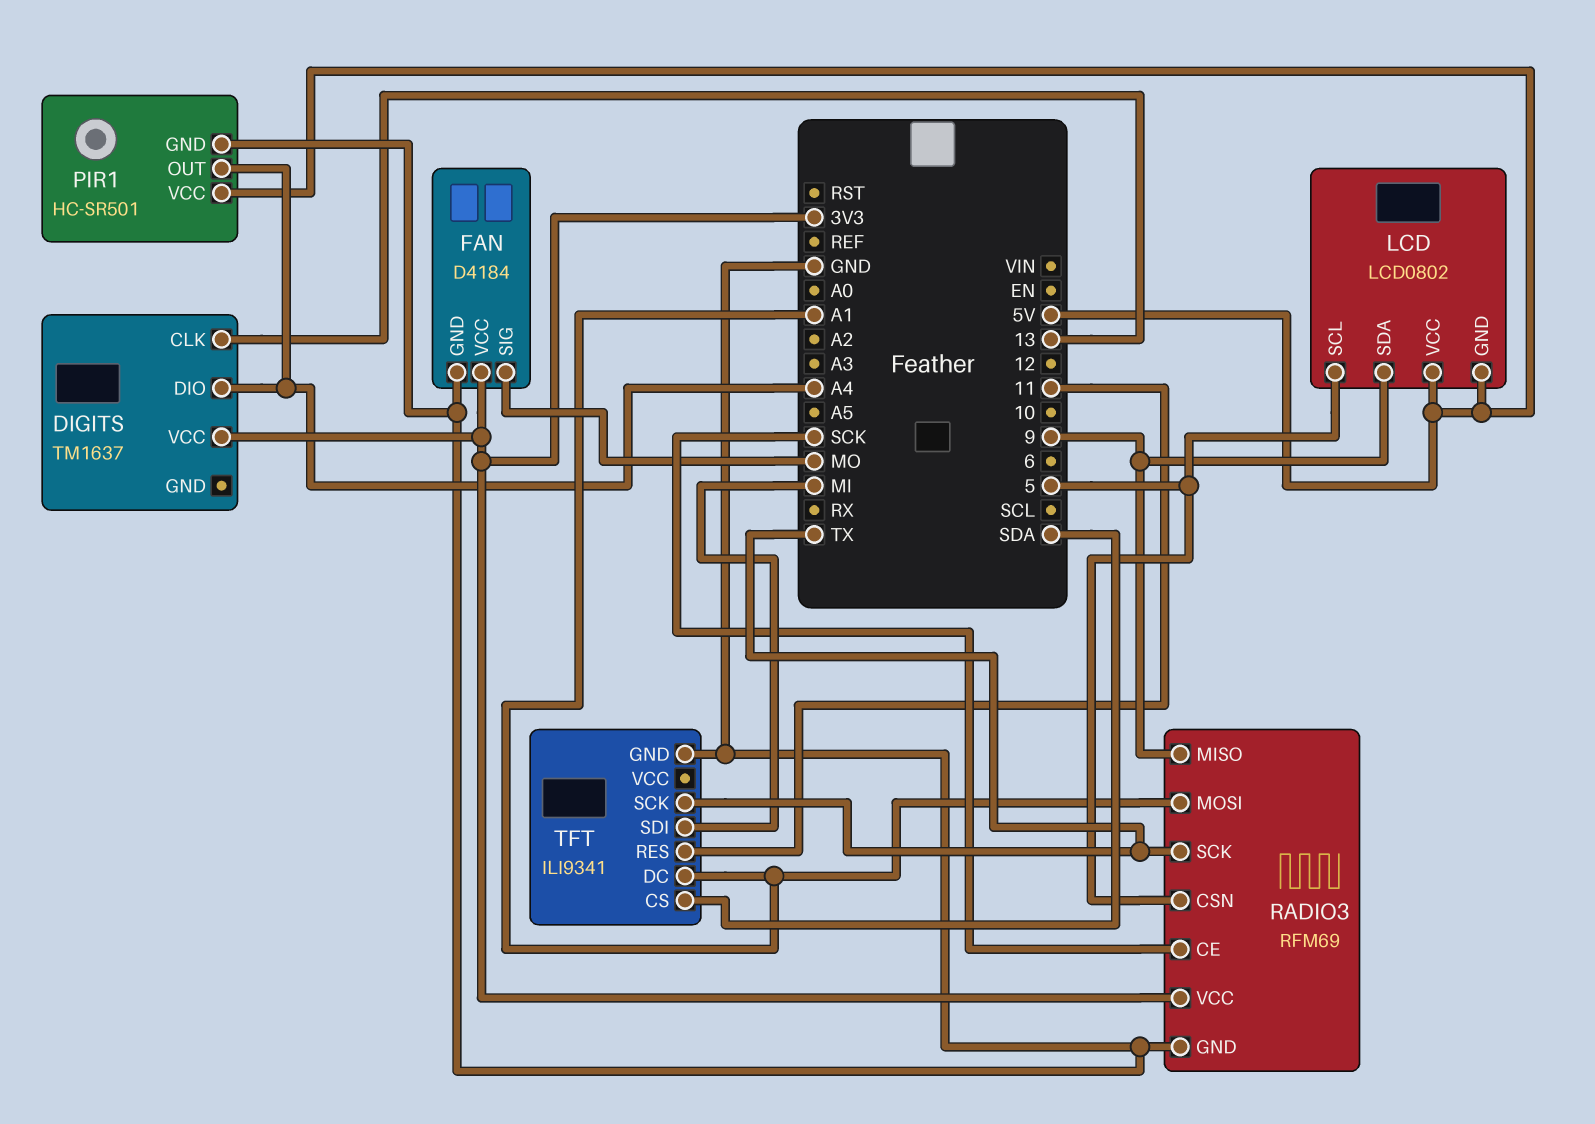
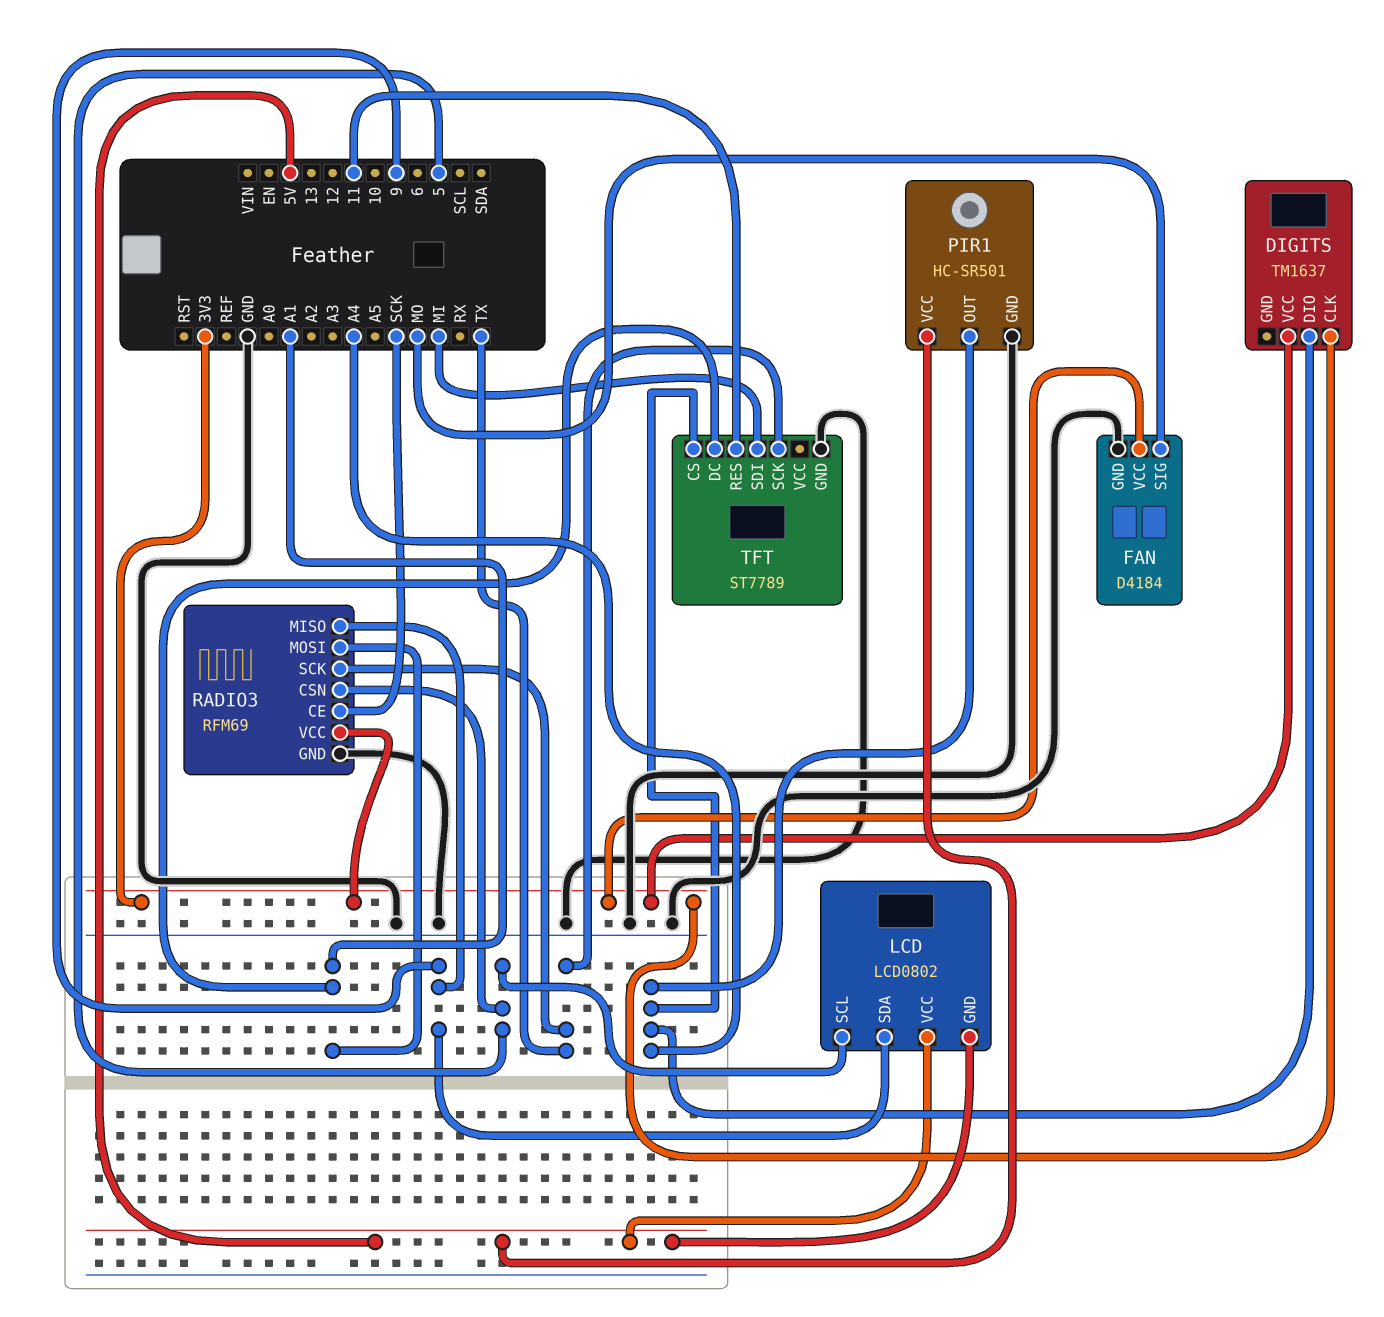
DIGITS pin CLK: 13 -> 3V3
TFT: ILI9341 -> ST7789
TFT pin CS: SDA -> A4

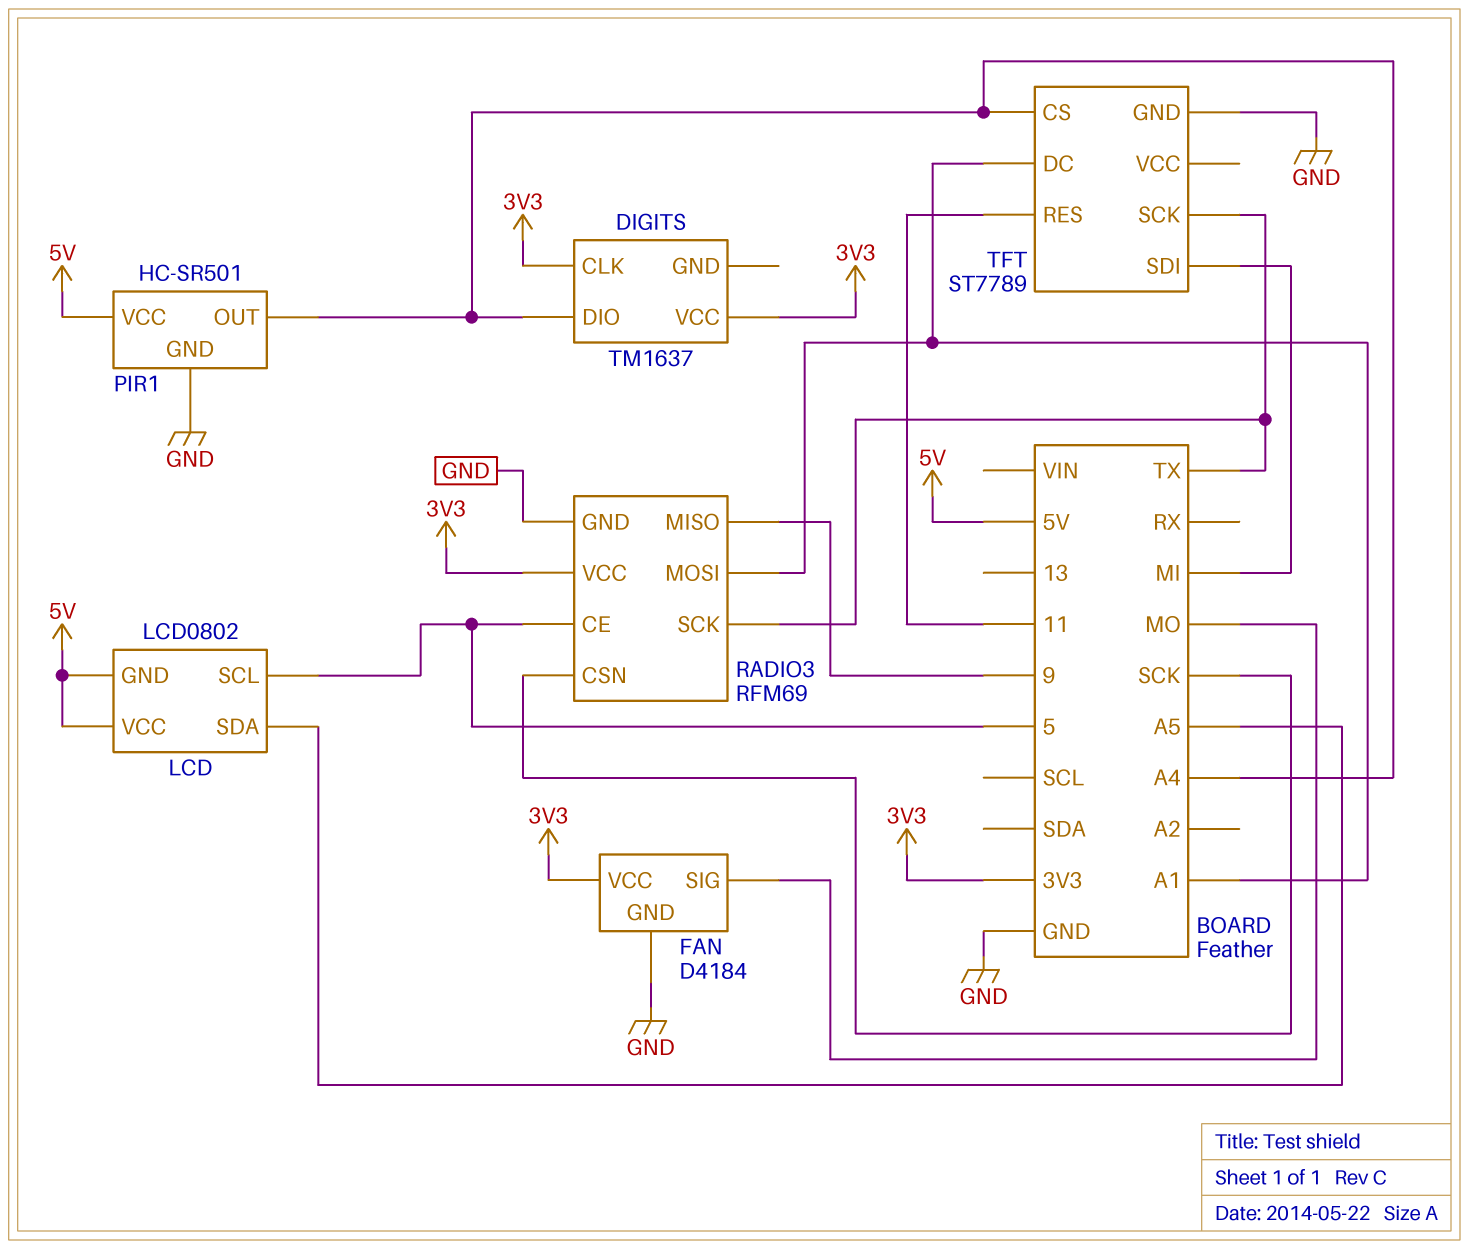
LCD pin SDA: 9 -> A5
RADIO3 pin CE: SCK -> 5
RADIO3 pin CSN: 5 -> SCK

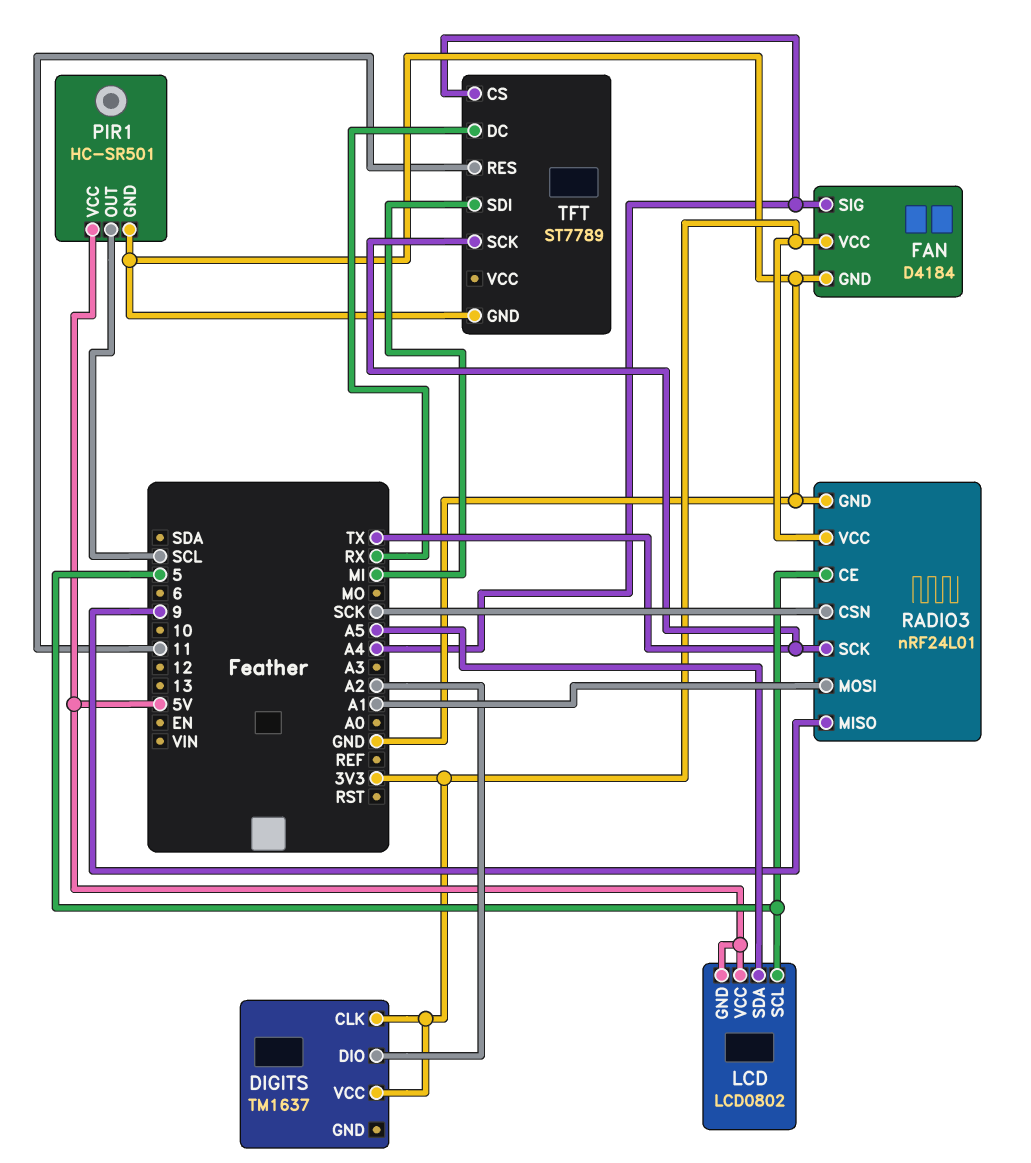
DIGITS pin DIO: A4 -> A2
FAN pin SIG: MO -> A4
PIR1 pin OUT: A4 -> SCL
RADIO3: RFM69 -> nRF24L01
TFT pin DC: A1 -> RX

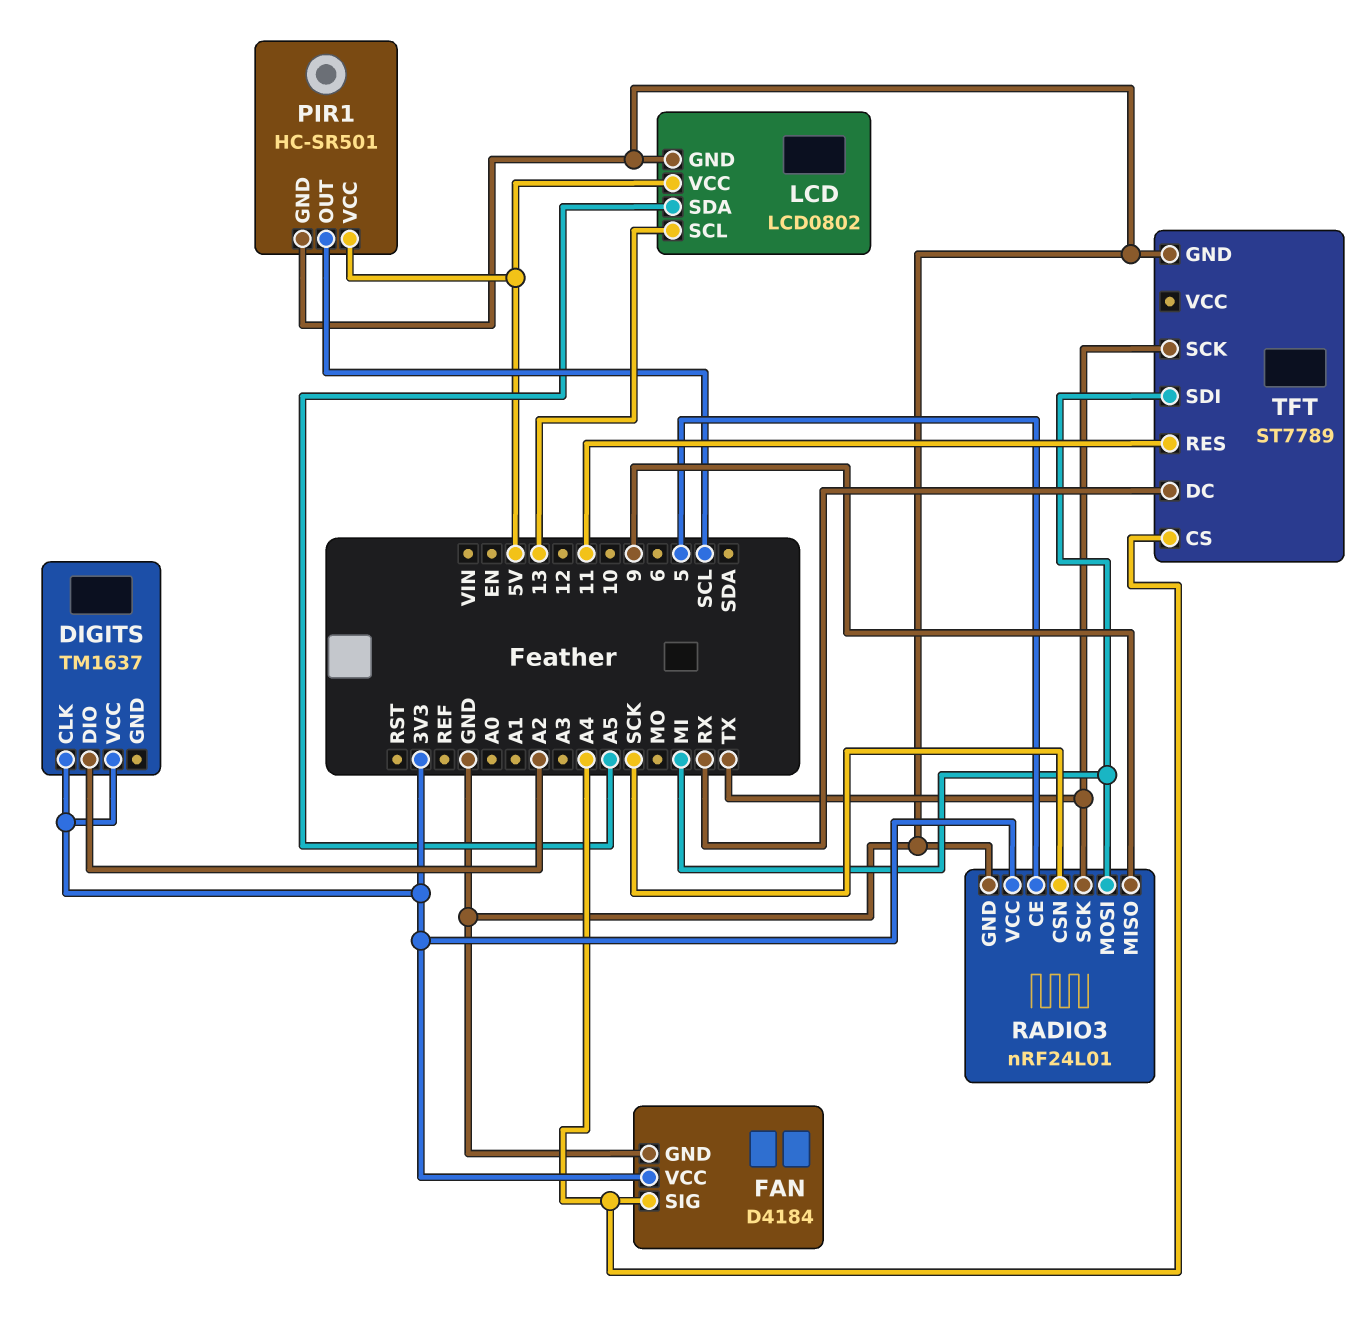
LCD pin GND: 5V -> GND
LCD pin SCL: 5 -> 13
RADIO3 pin MOSI: A1 -> MI

